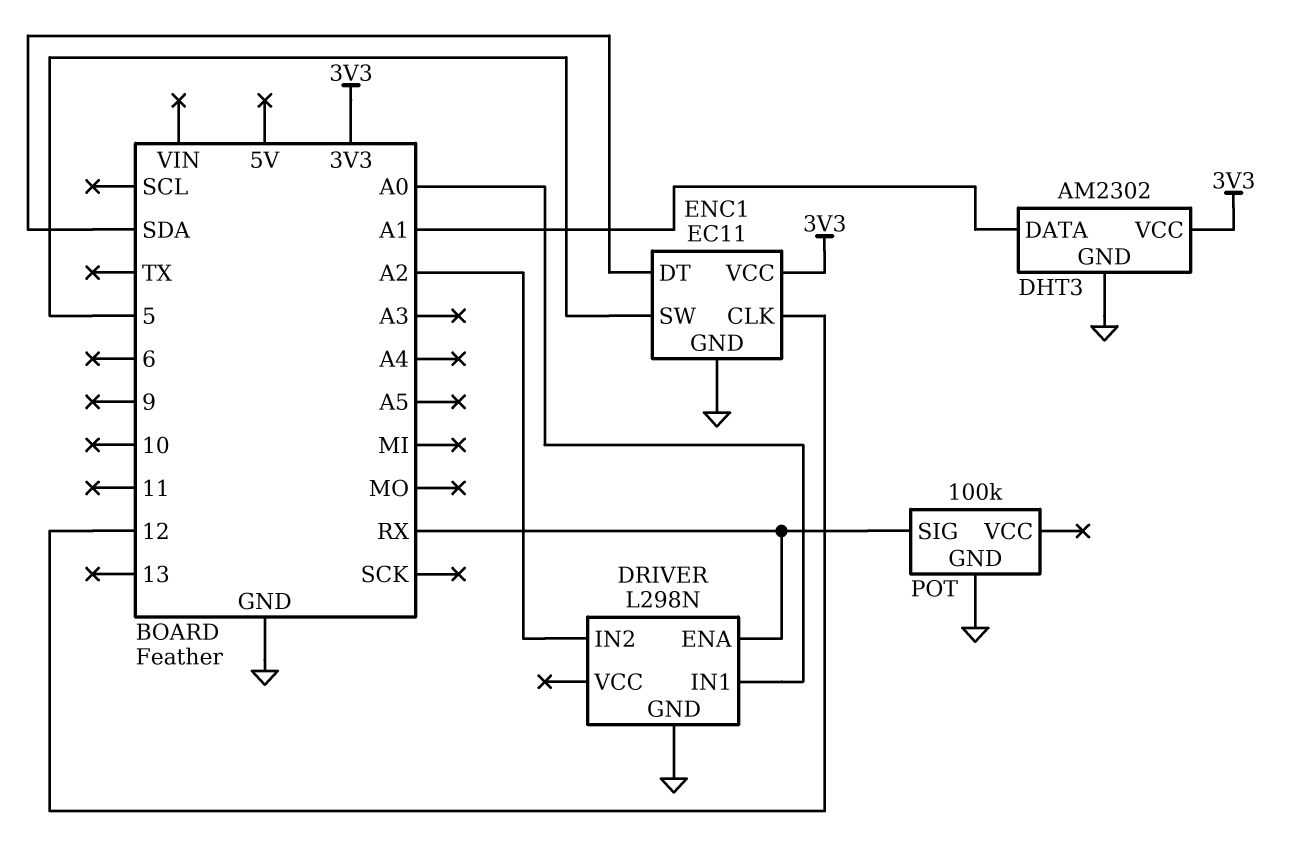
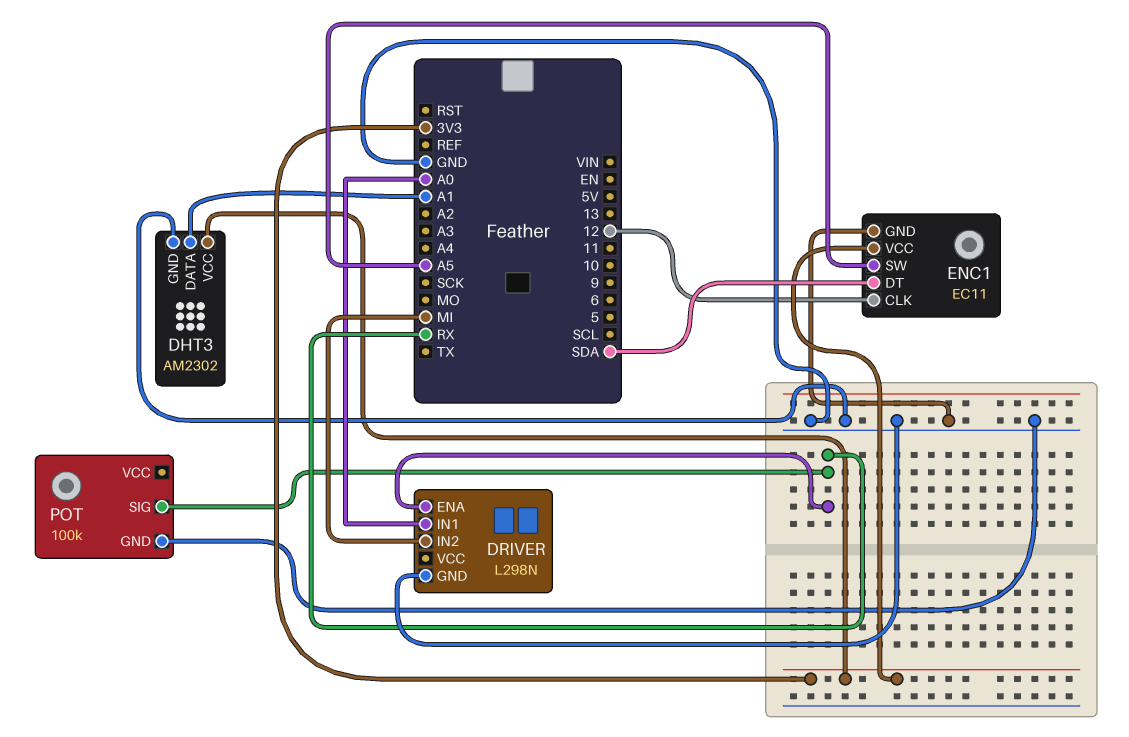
DRIVER pin IN2: A2 -> MI
ENC1 pin SW: 5 -> A5

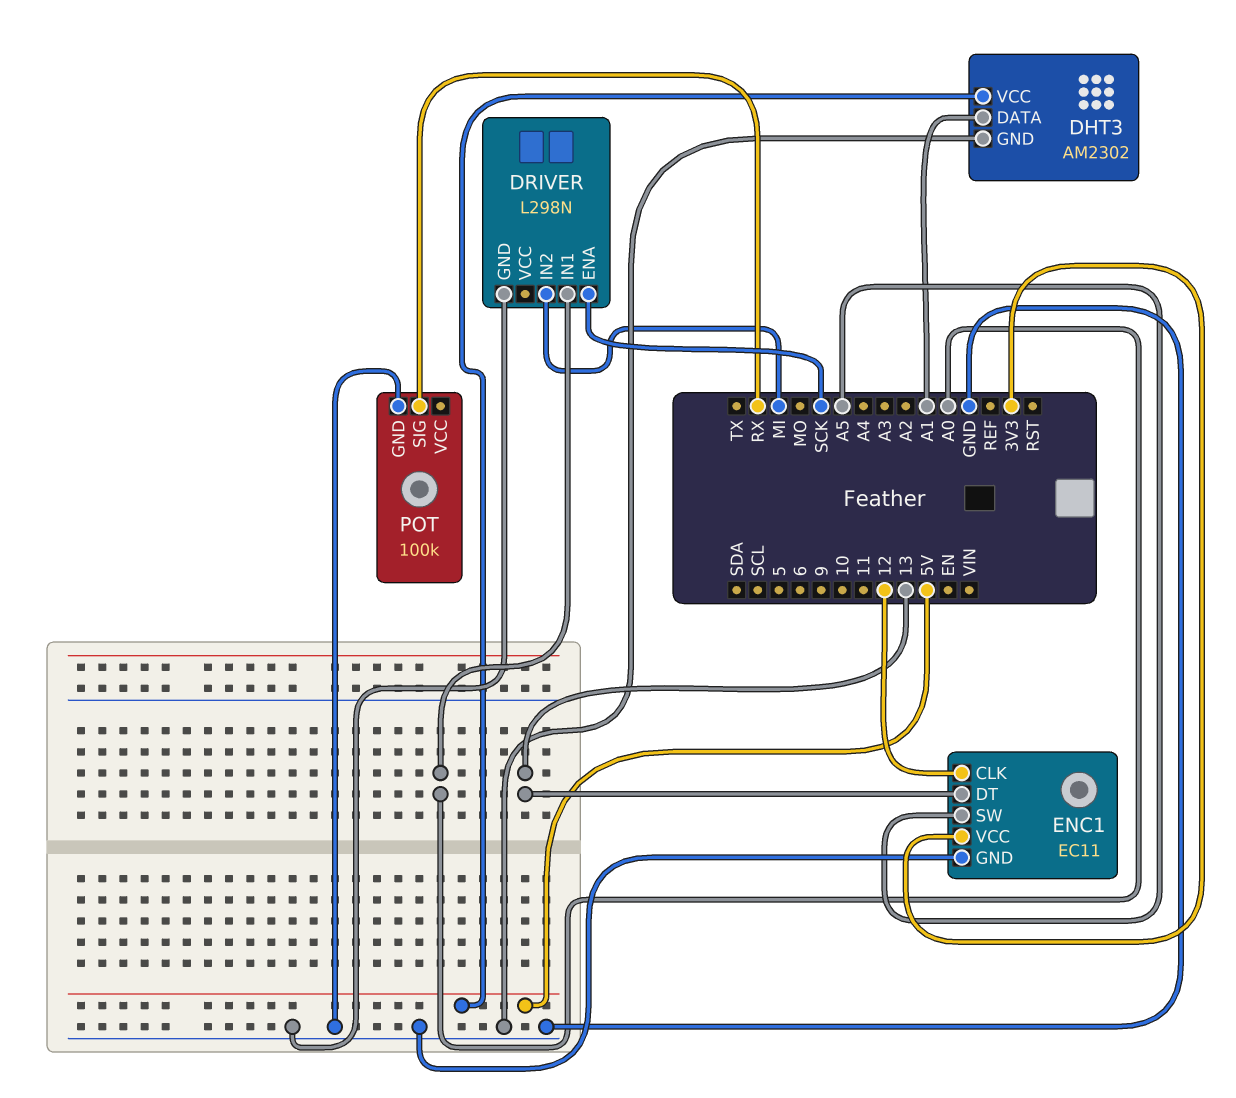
DHT3 pin VCC: 3V3 -> 5V
DRIVER pin ENA: RX -> SCK
ENC1 pin DT: SDA -> 13

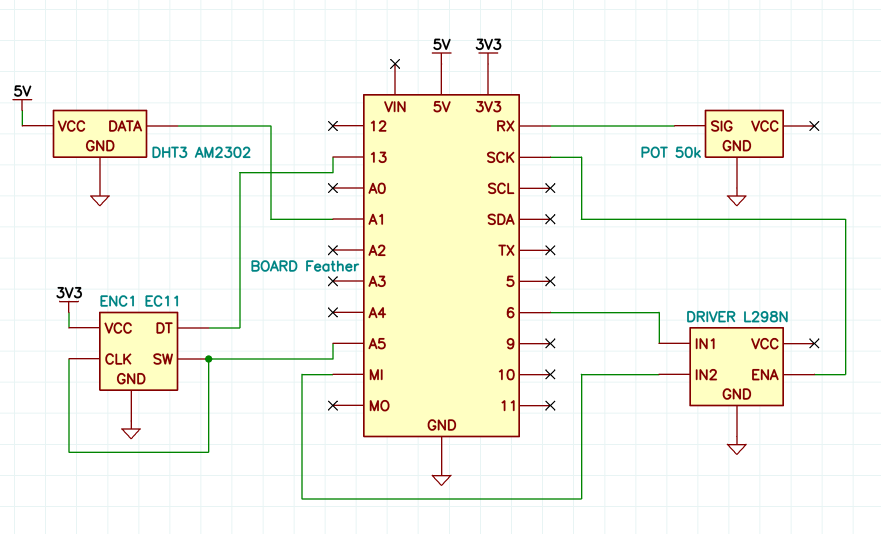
DRIVER pin IN1: A0 -> 6
ENC1 pin CLK: 12 -> A5
POT: 100k -> 50k

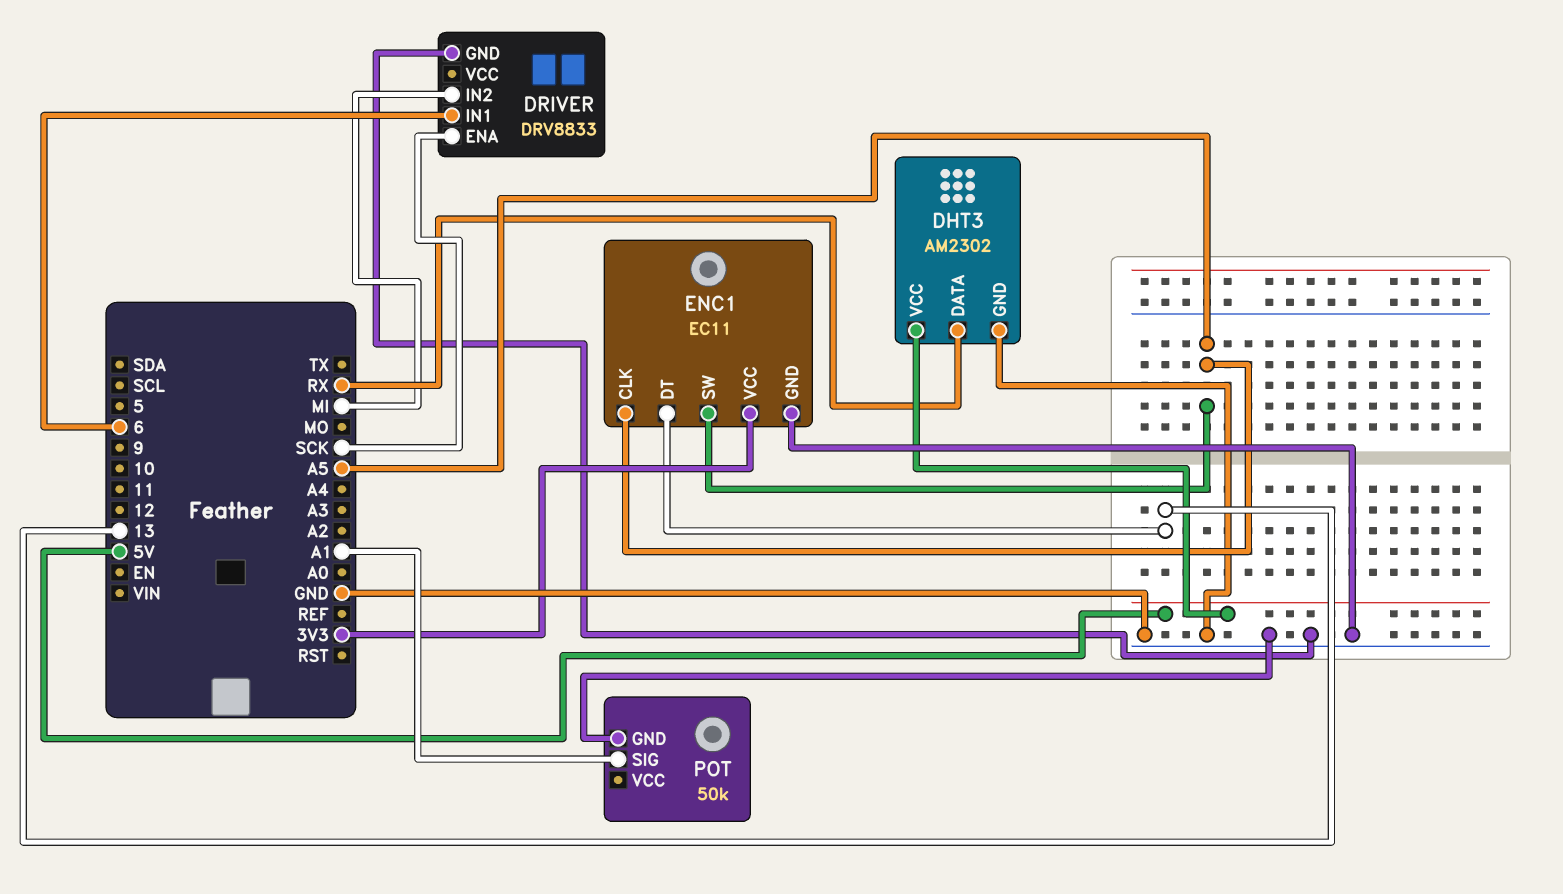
DHT3 pin DATA: A1 -> RX
DRIVER: L298N -> DRV8833
POT pin SIG: RX -> A1

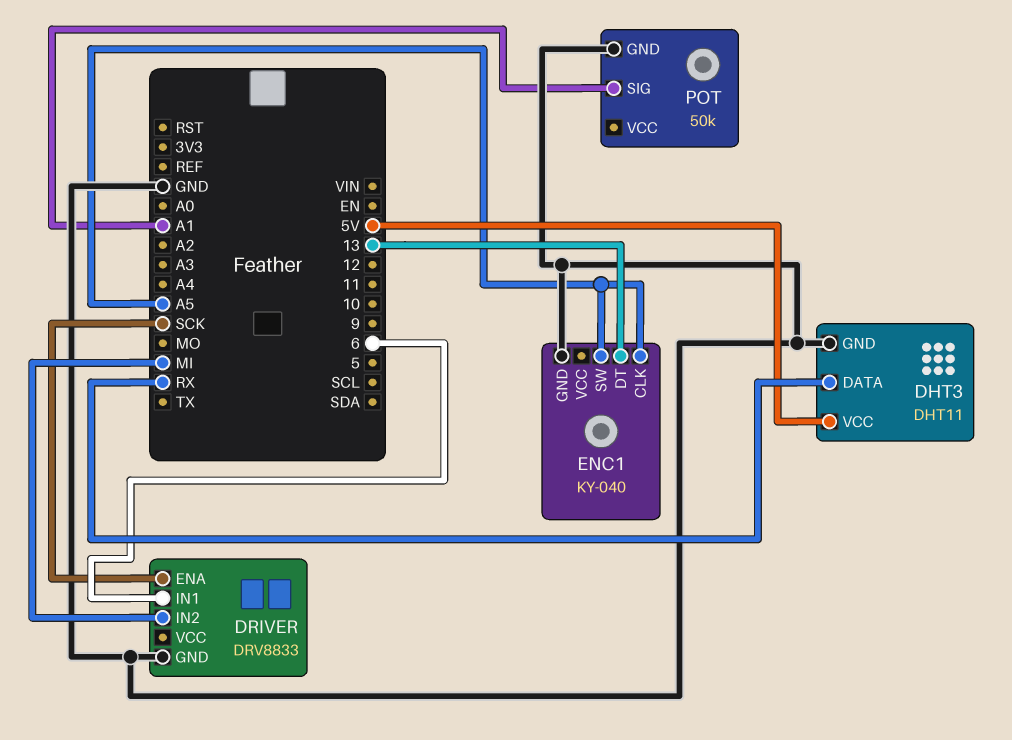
DHT3: AM2302 -> DHT11
ENC1: EC11 -> KY-040
ENC1 pin VCC: 3V3 -> none

